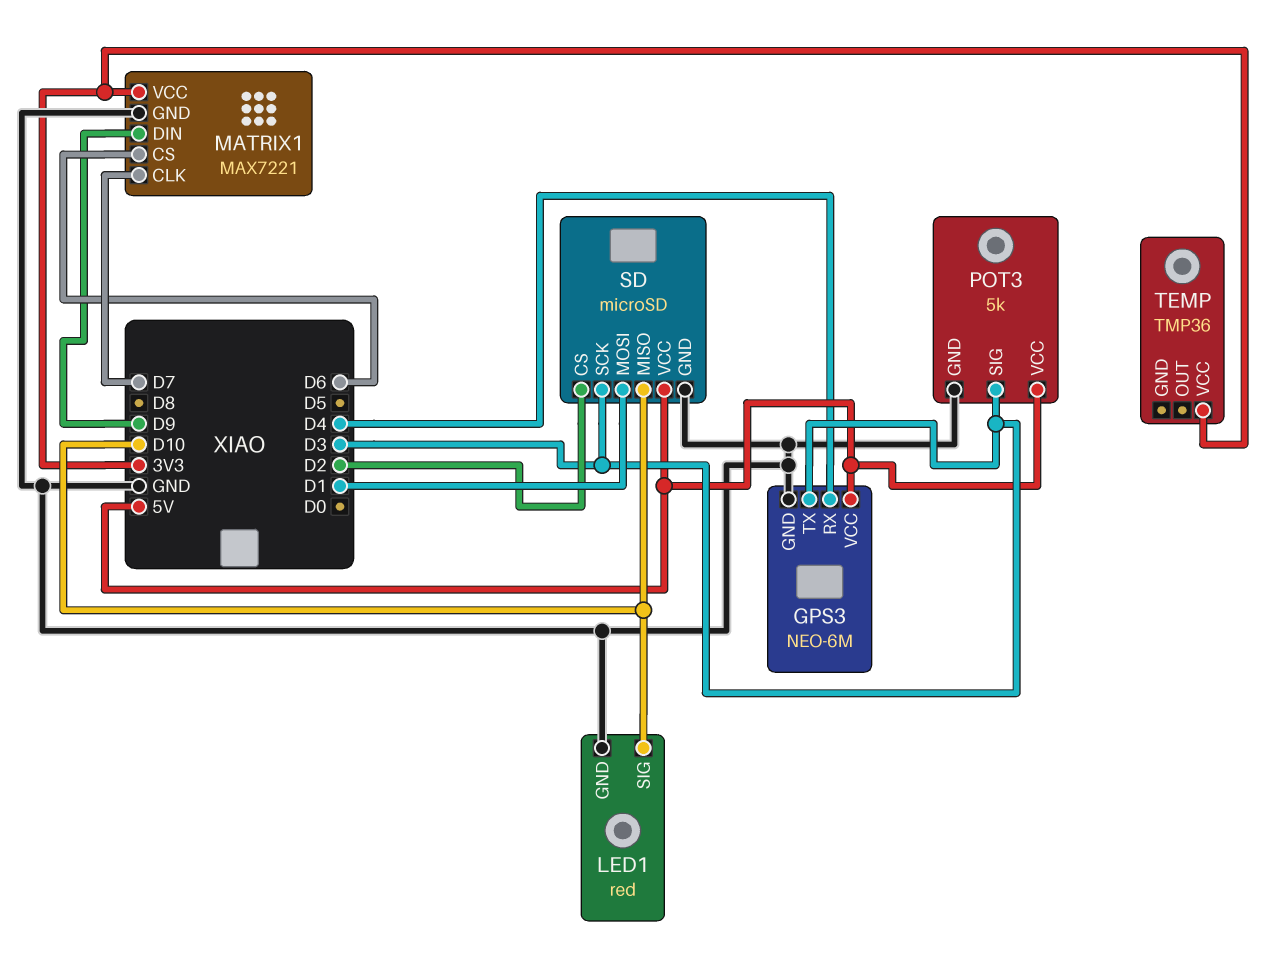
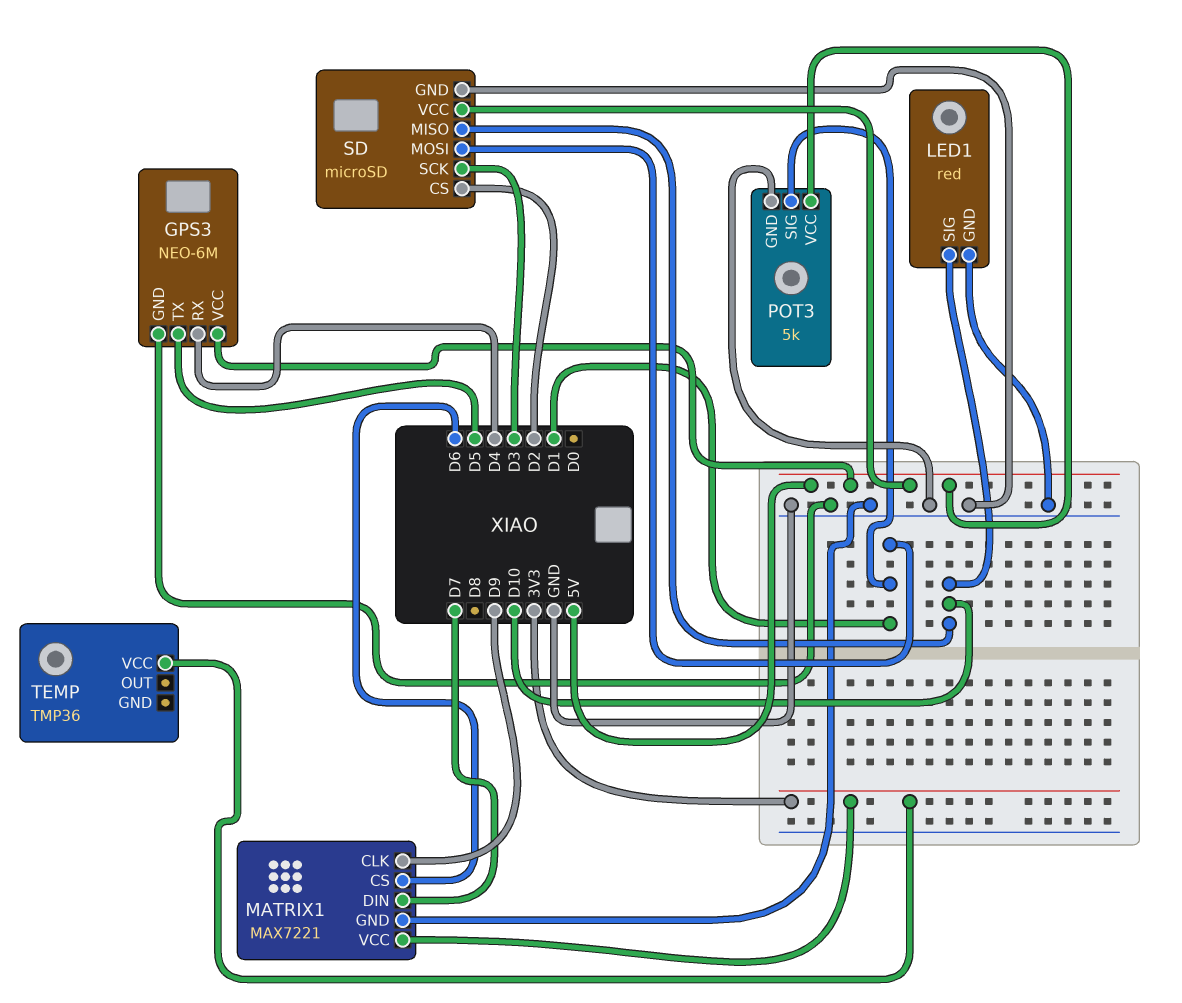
GPS3 pin TX: D3 -> D5
MATRIX1 pin CLK: D7 -> D9
MATRIX1 pin DIN: D9 -> D7
POT3 pin SIG: D3 -> D1

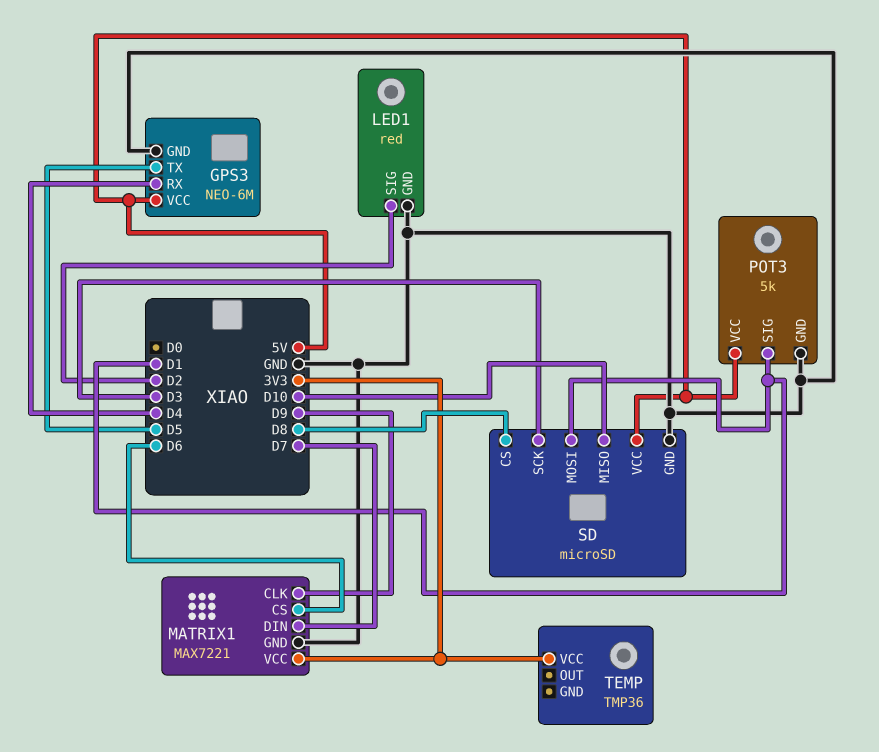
LED1 pin SIG: D10 -> D2
SD pin CS: D2 -> D8

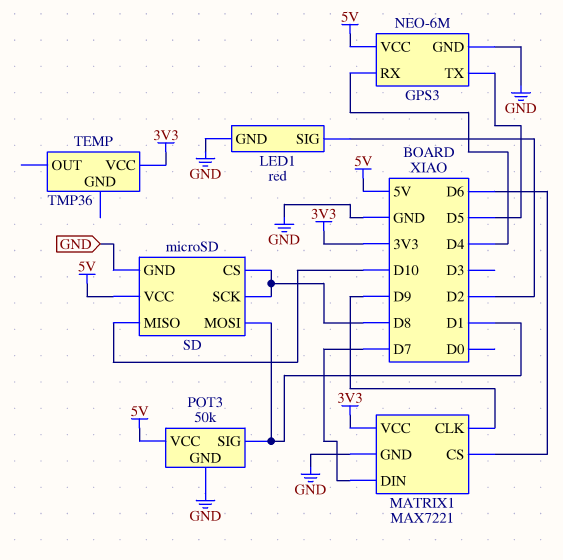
POT3: 5k -> 50k
SD pin SCK: D3 -> D8

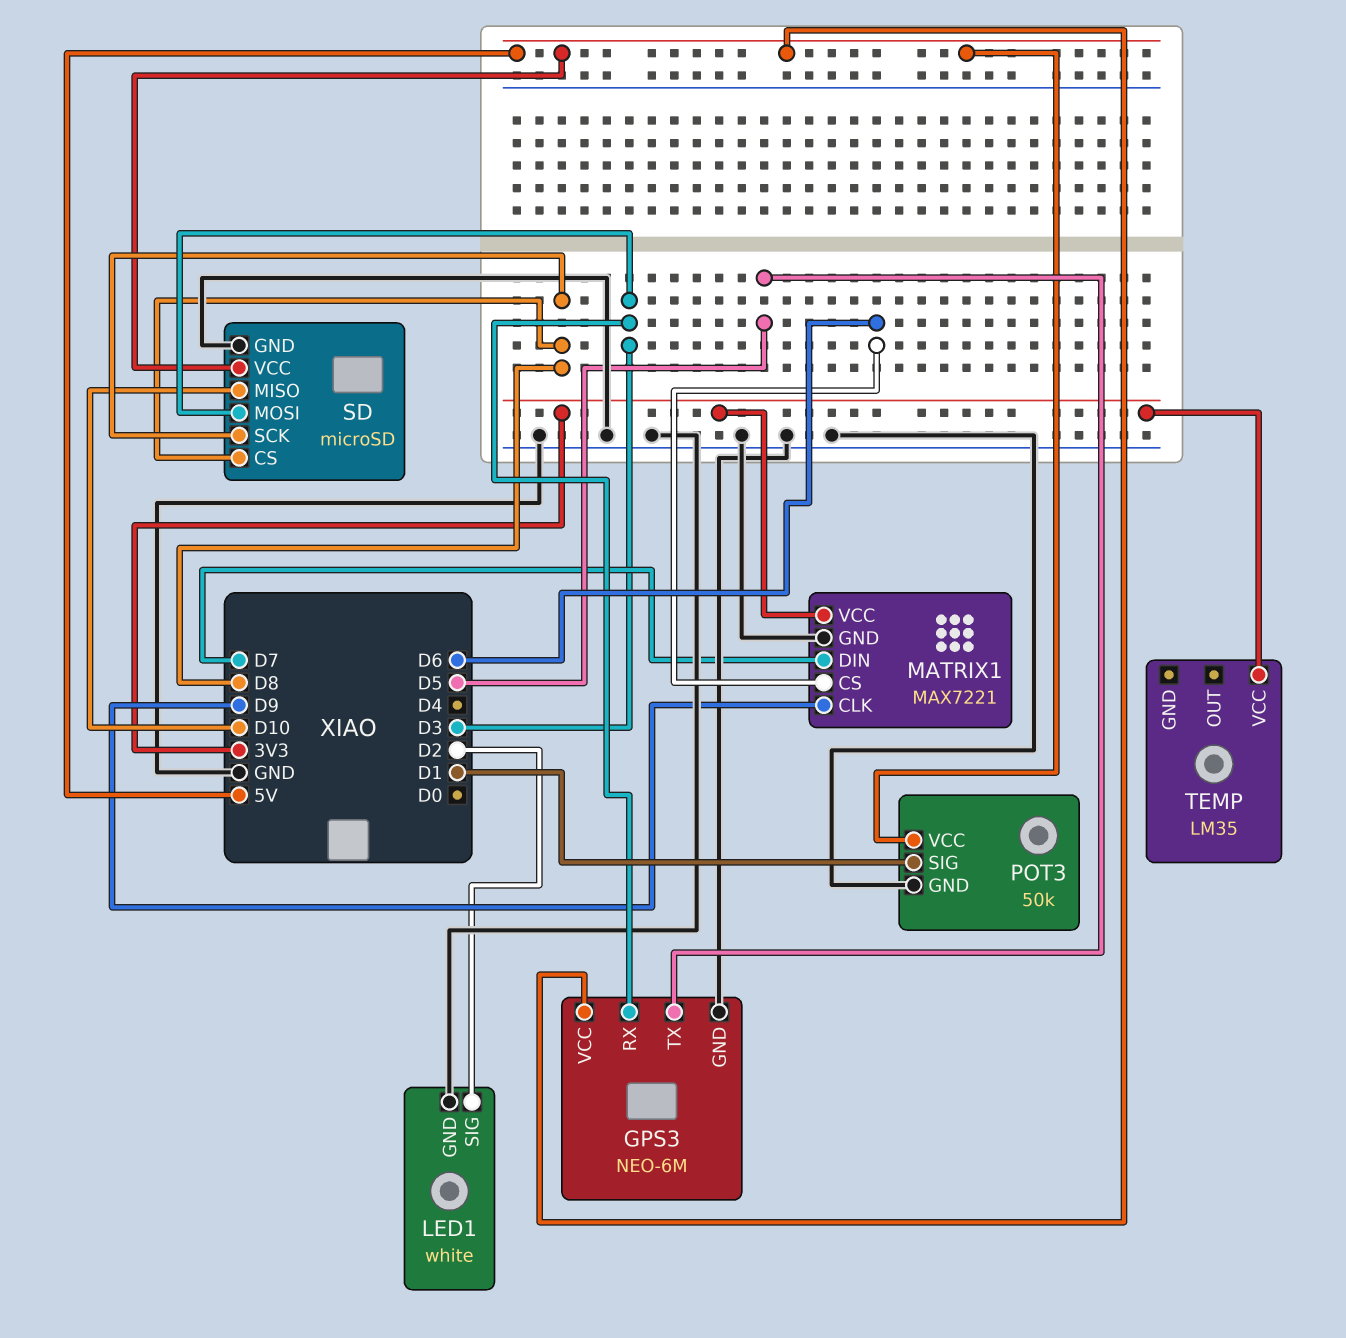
GPS3 pin RX: D4 -> D3
LED1: red -> white
SD pin MOSI: D1 -> D3
TEMP: TMP36 -> LM35

